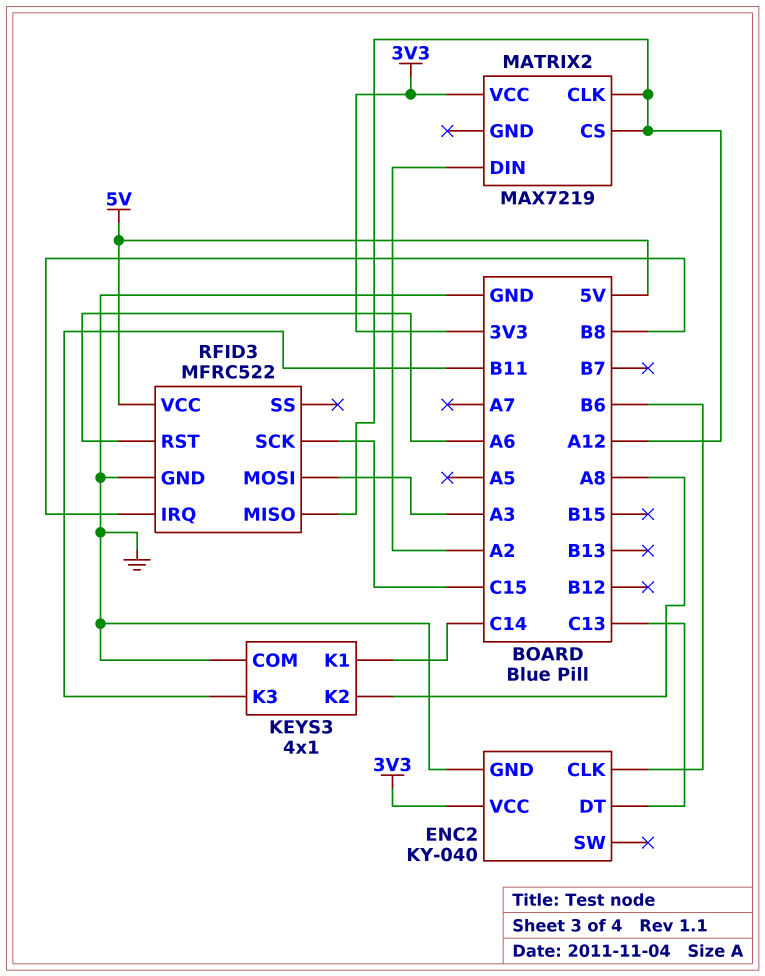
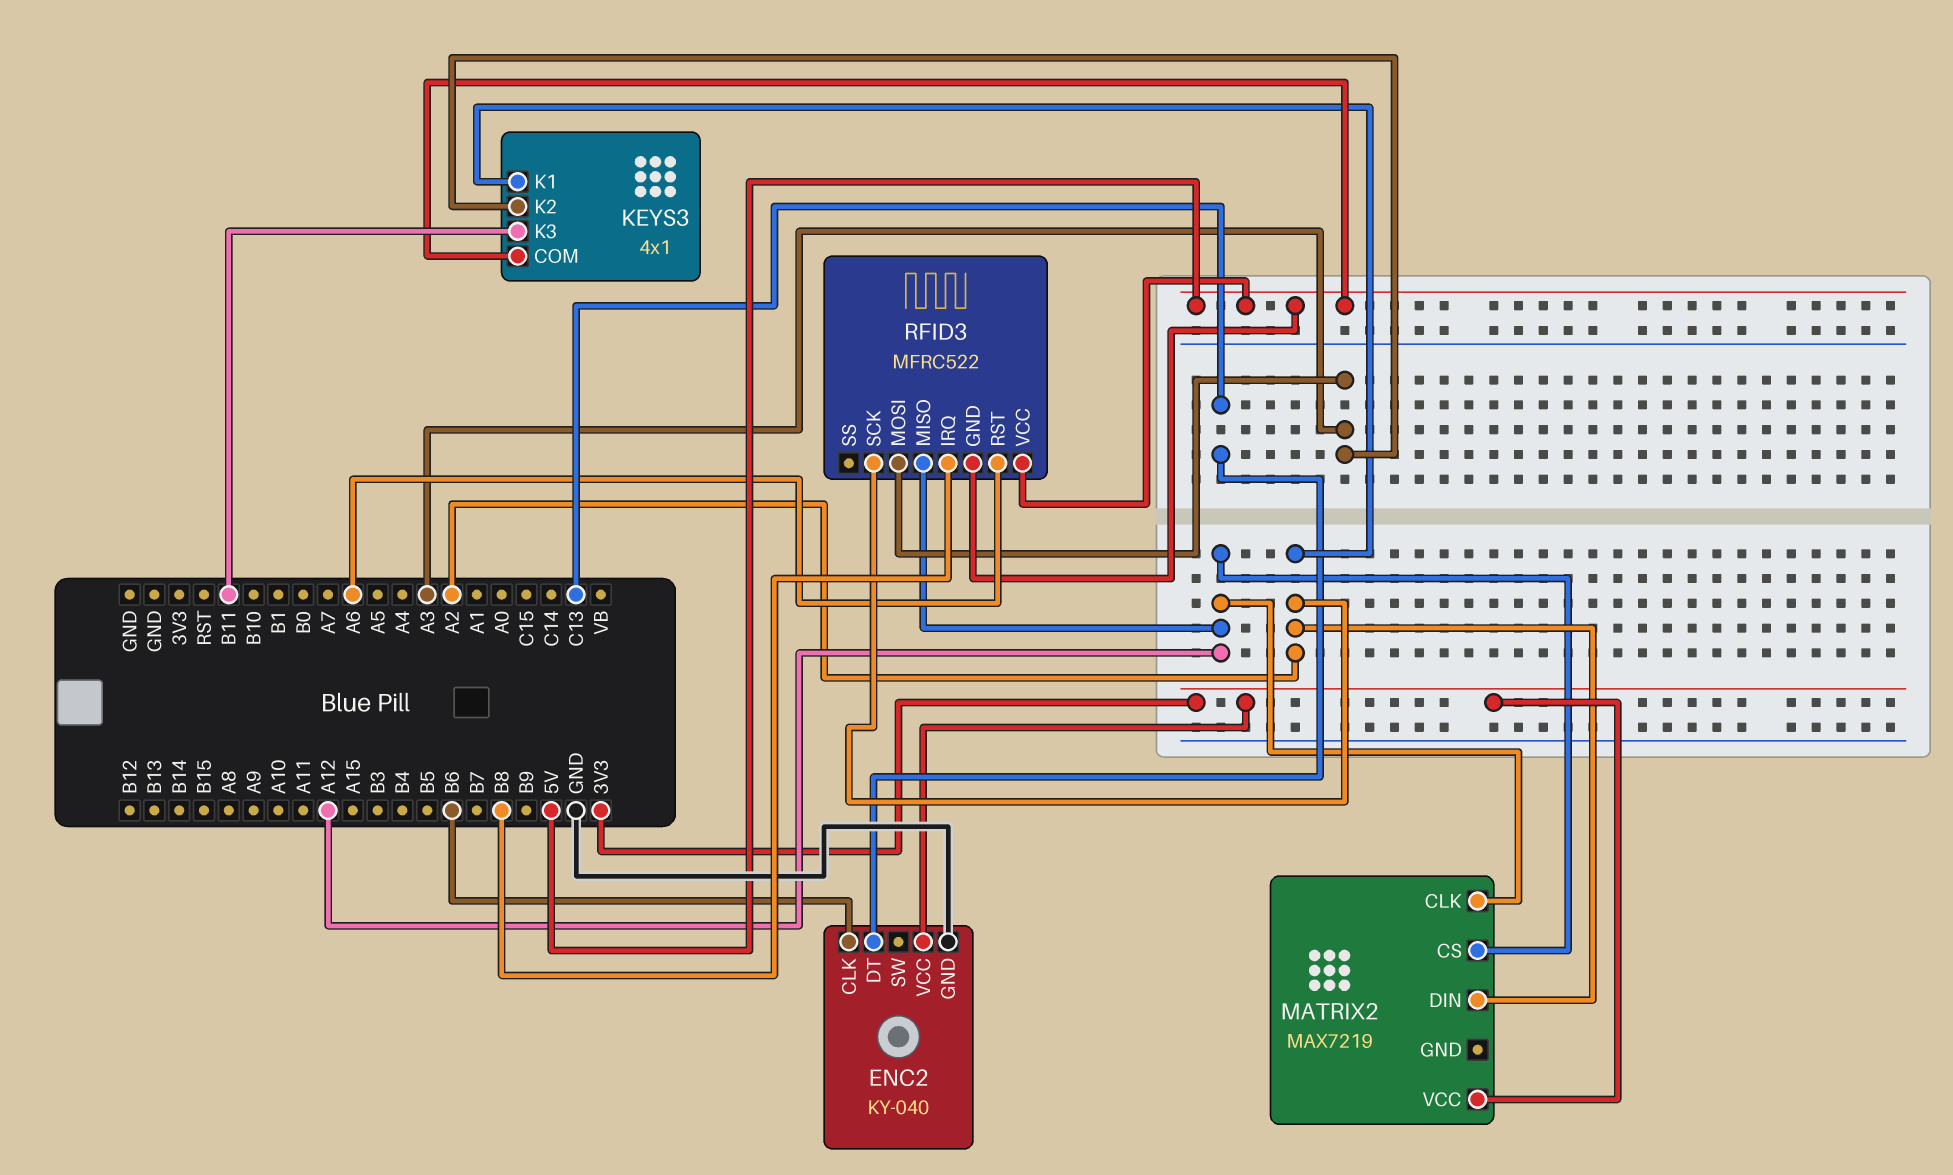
KEYS3 pin COM: GND -> 5V
KEYS3 pin K1: C14 -> A2
KEYS3 pin K2: A8 -> A3
RFID3 pin GND: GND -> 5V
RFID3 pin SCK: C15 -> A2

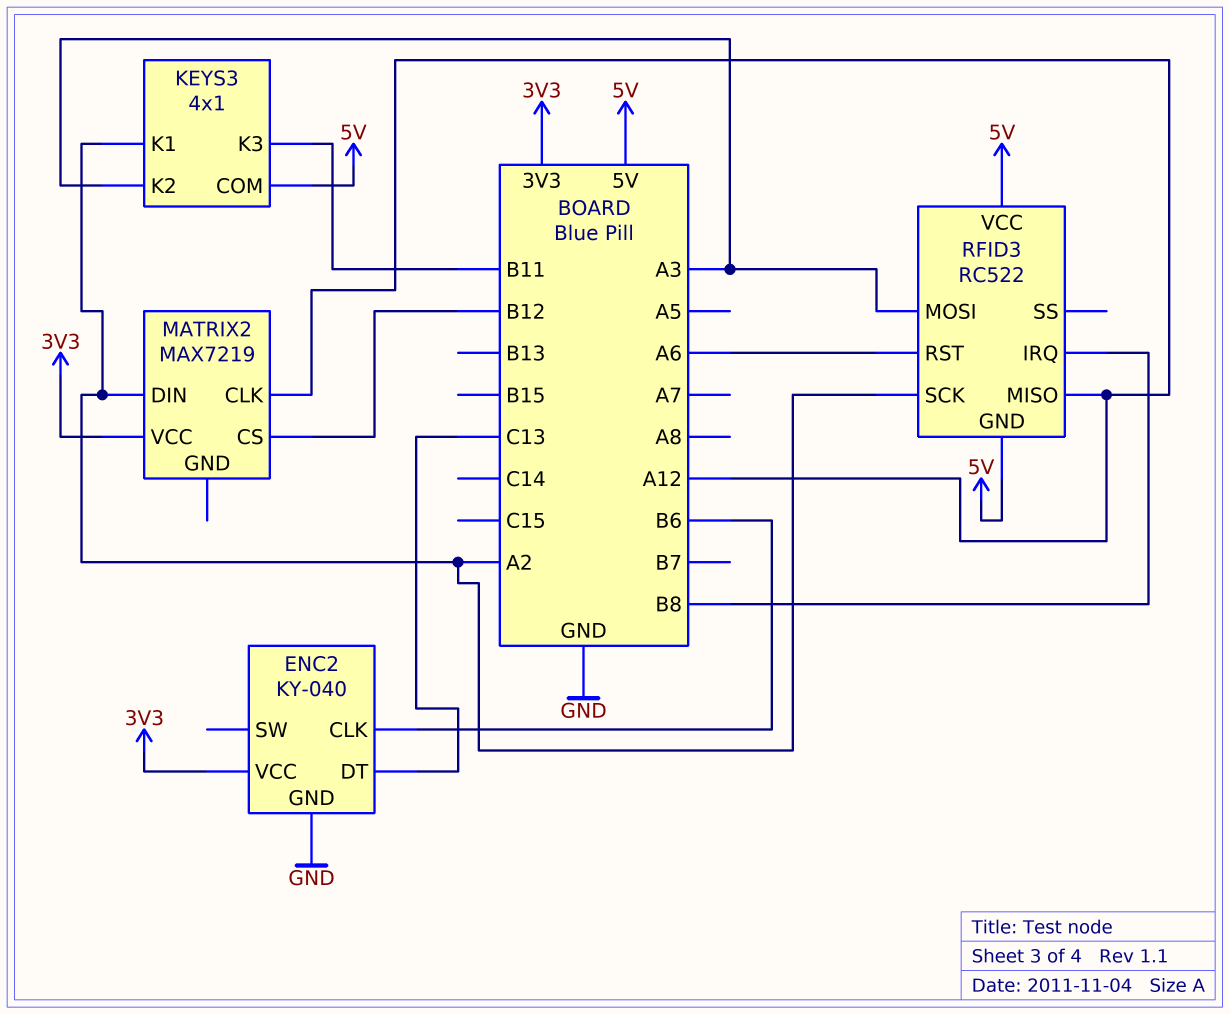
MATRIX2 pin CS: A12 -> B12
RFID3: MFRC522 -> RC522

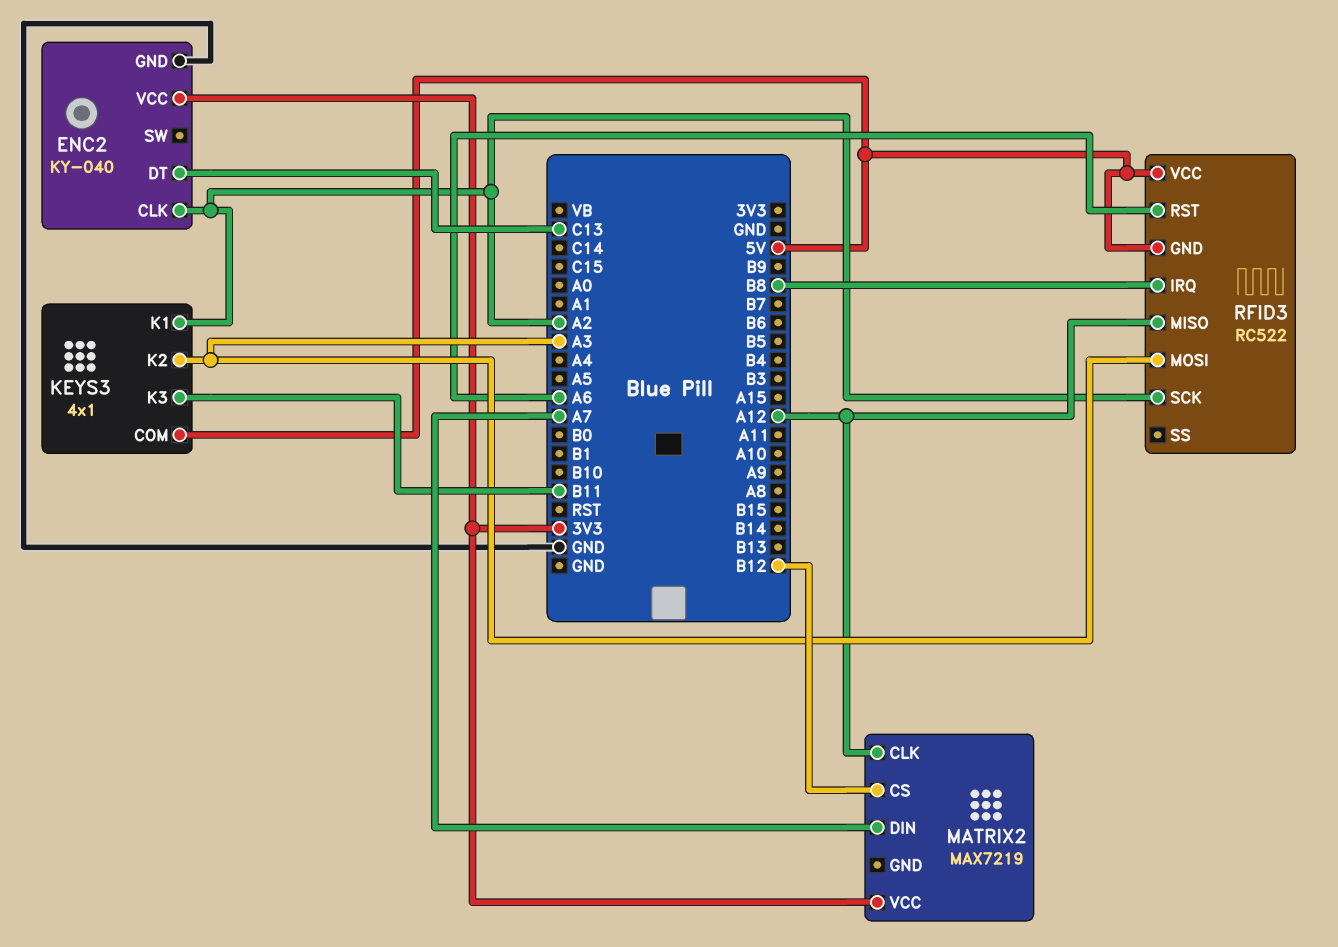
ENC2 pin CLK: B6 -> A2
MATRIX2 pin DIN: A2 -> A7

